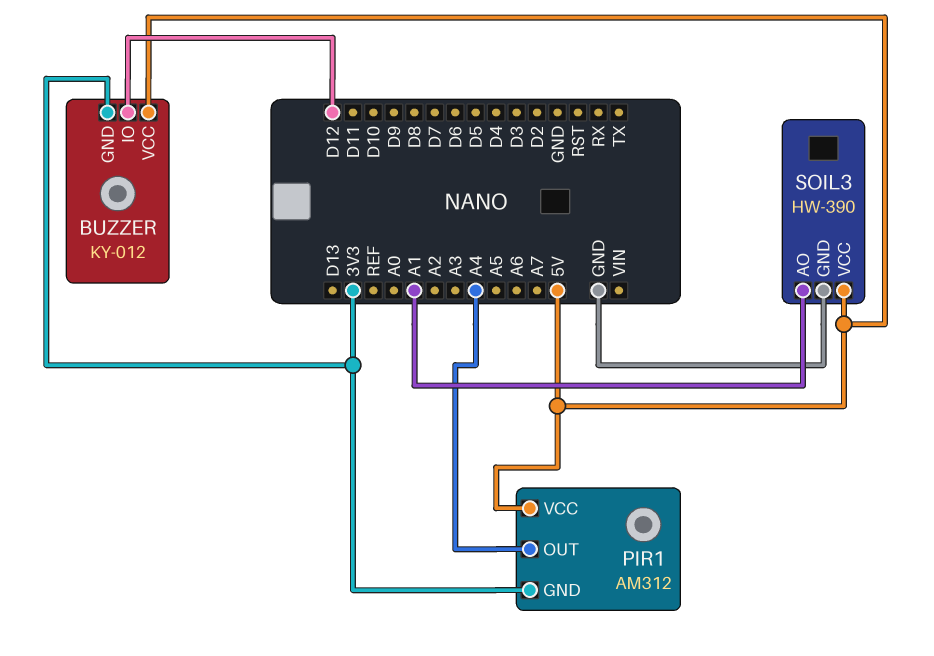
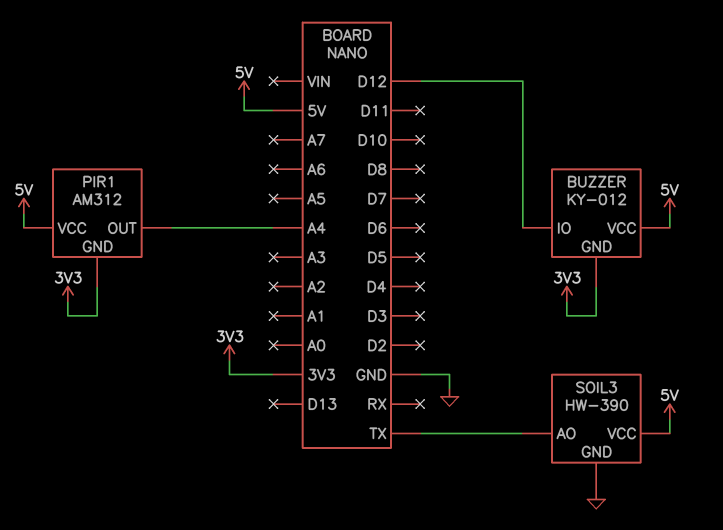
SOIL3 pin AO: A1 -> TX

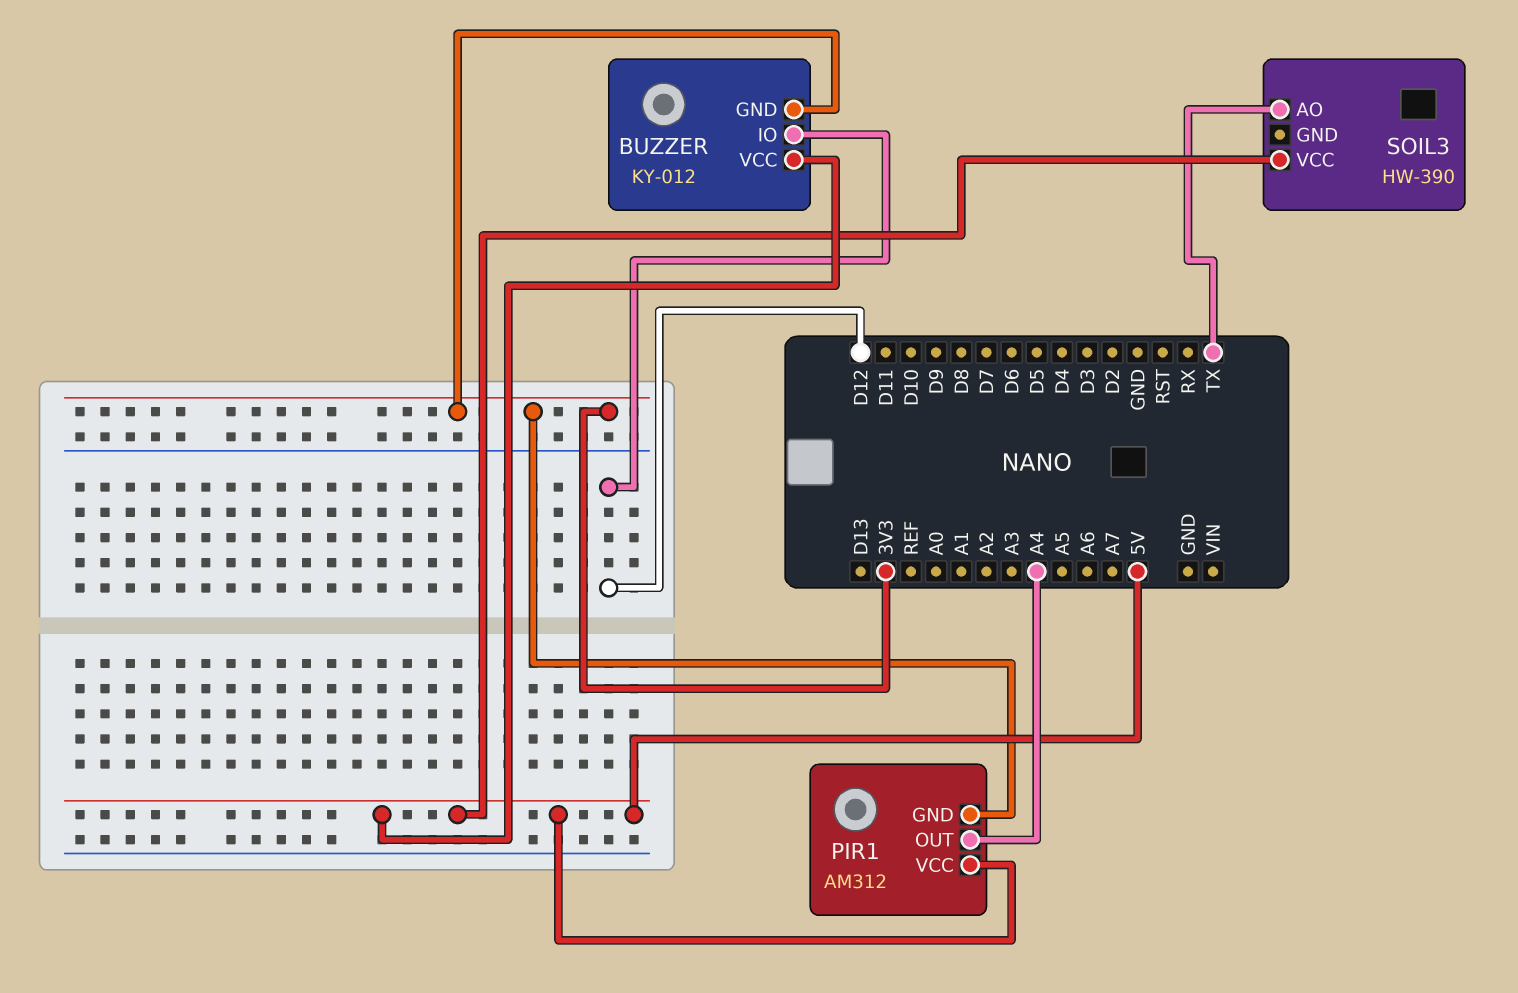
SOIL3 pin GND: GND -> none

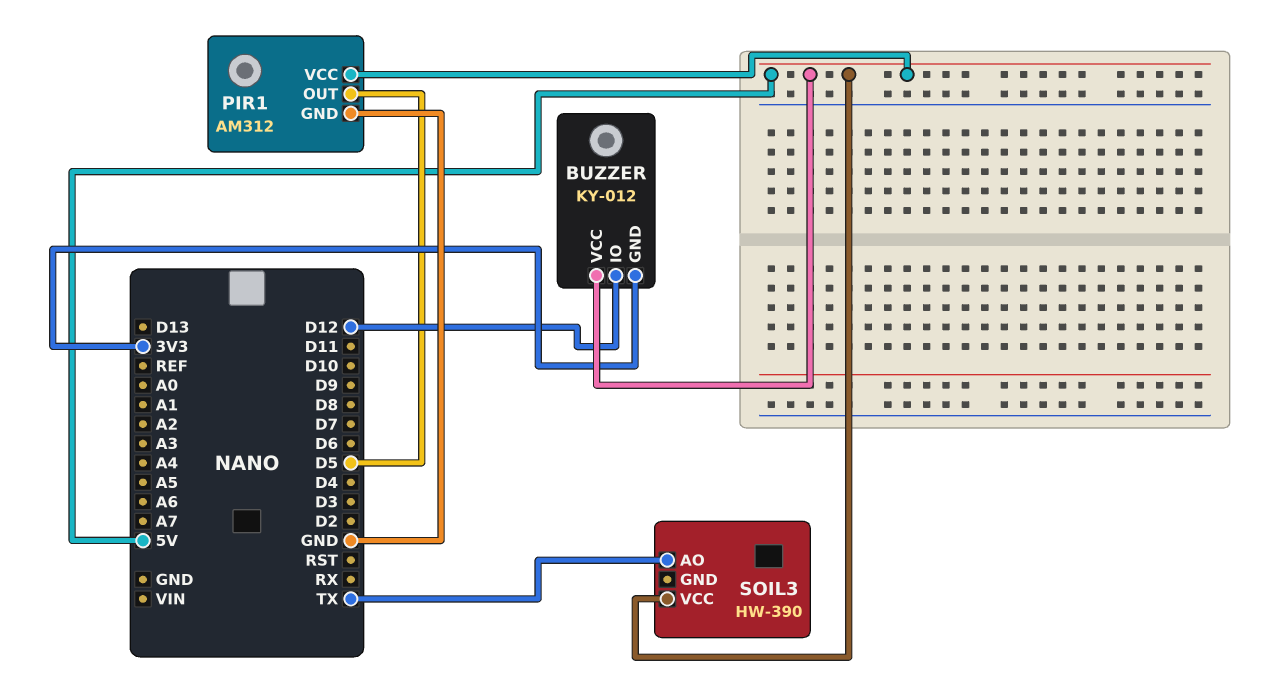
PIR1 pin GND: 3V3 -> GND
PIR1 pin OUT: A4 -> D5

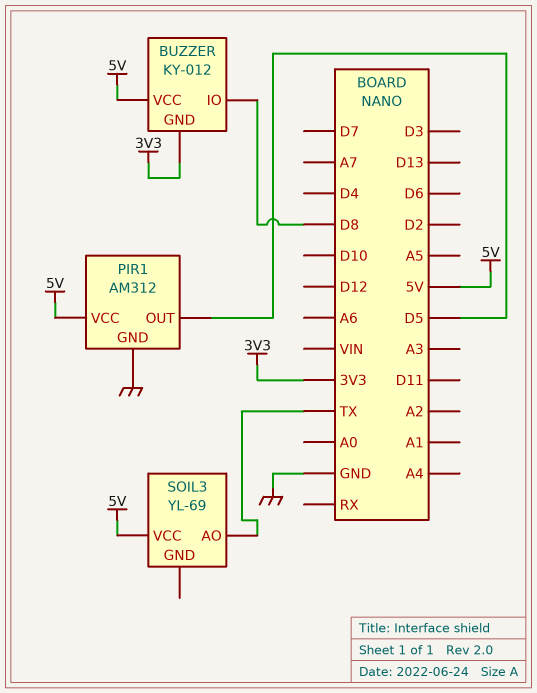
BUZZER pin IO: D12 -> D8
SOIL3: HW-390 -> YL-69

